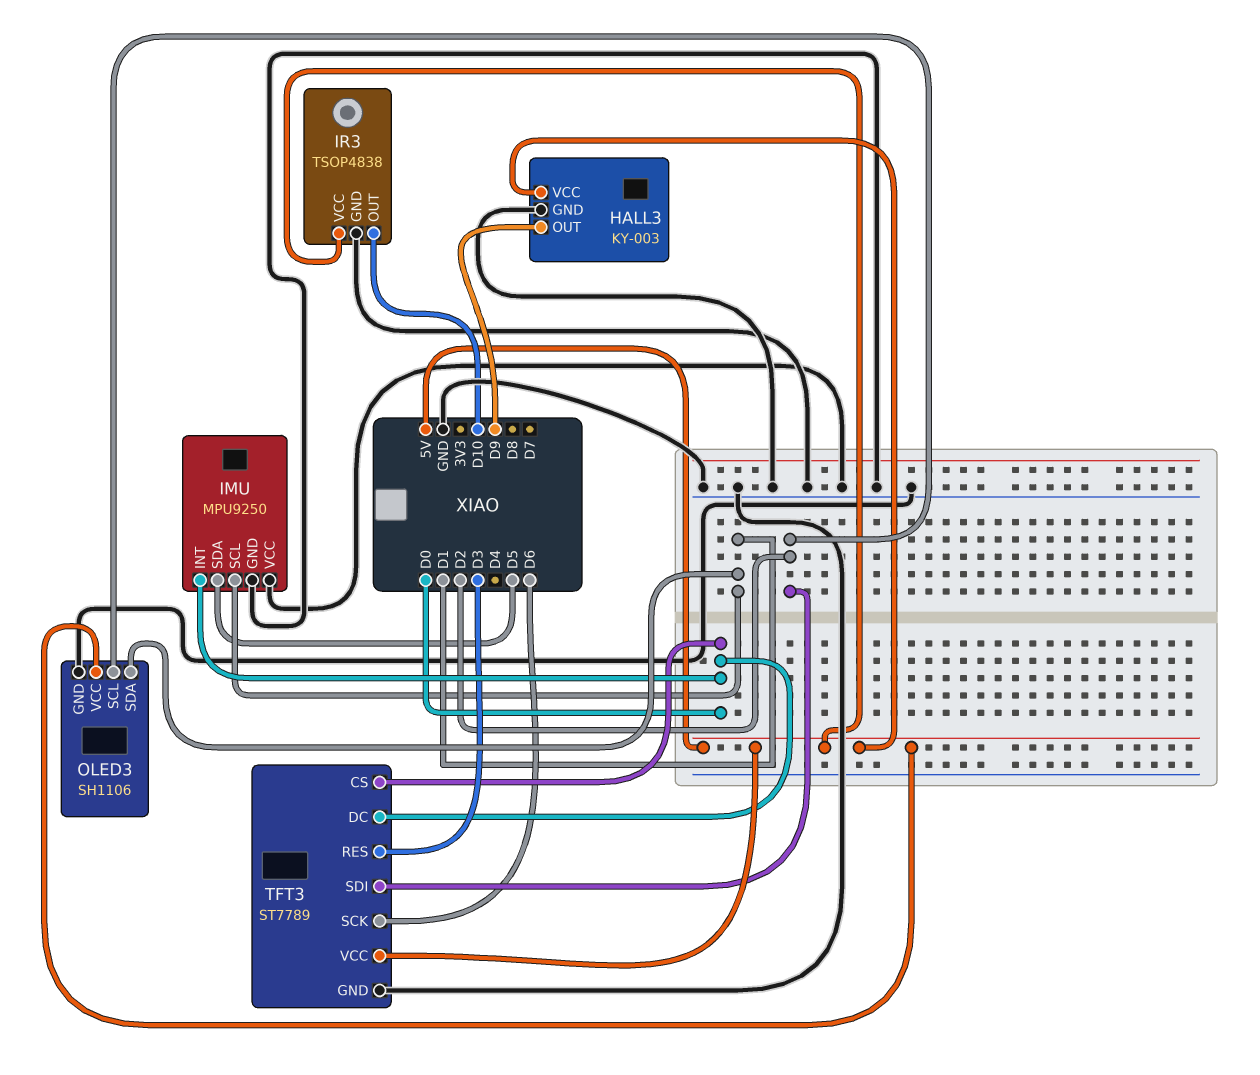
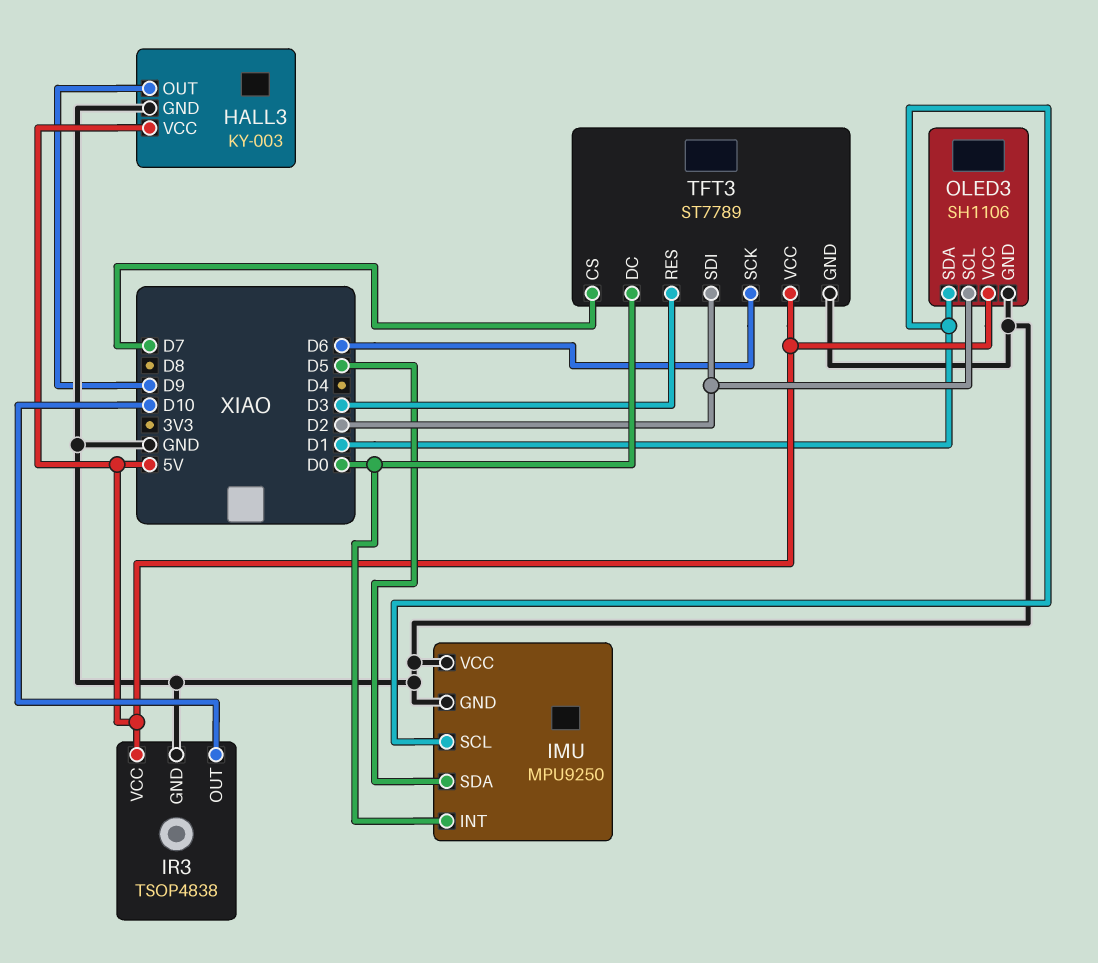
TFT3 pin CS: D0 -> D7

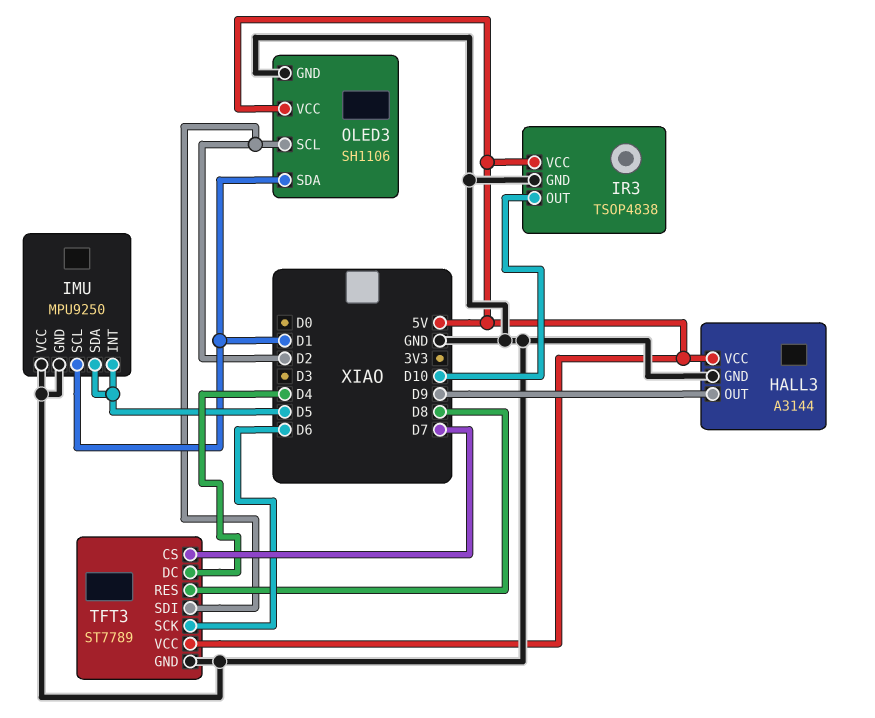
HALL3: KY-003 -> A3144
IMU pin INT: D0 -> D5
TFT3 pin DC: D0 -> D4
TFT3 pin RES: D3 -> D8

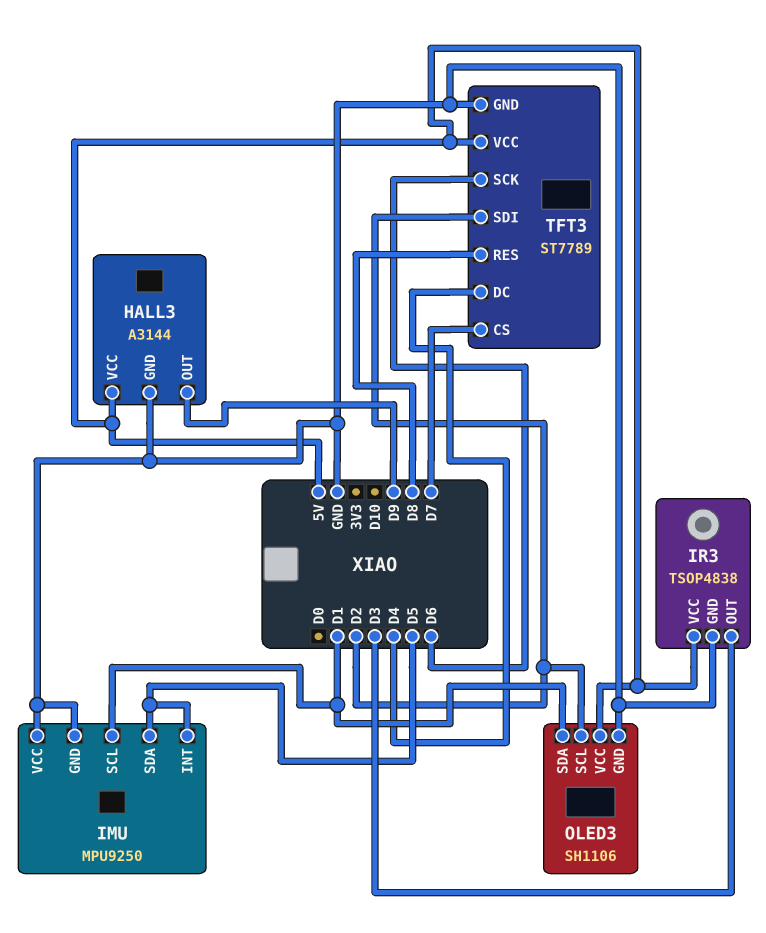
IR3 pin OUT: D10 -> D3

